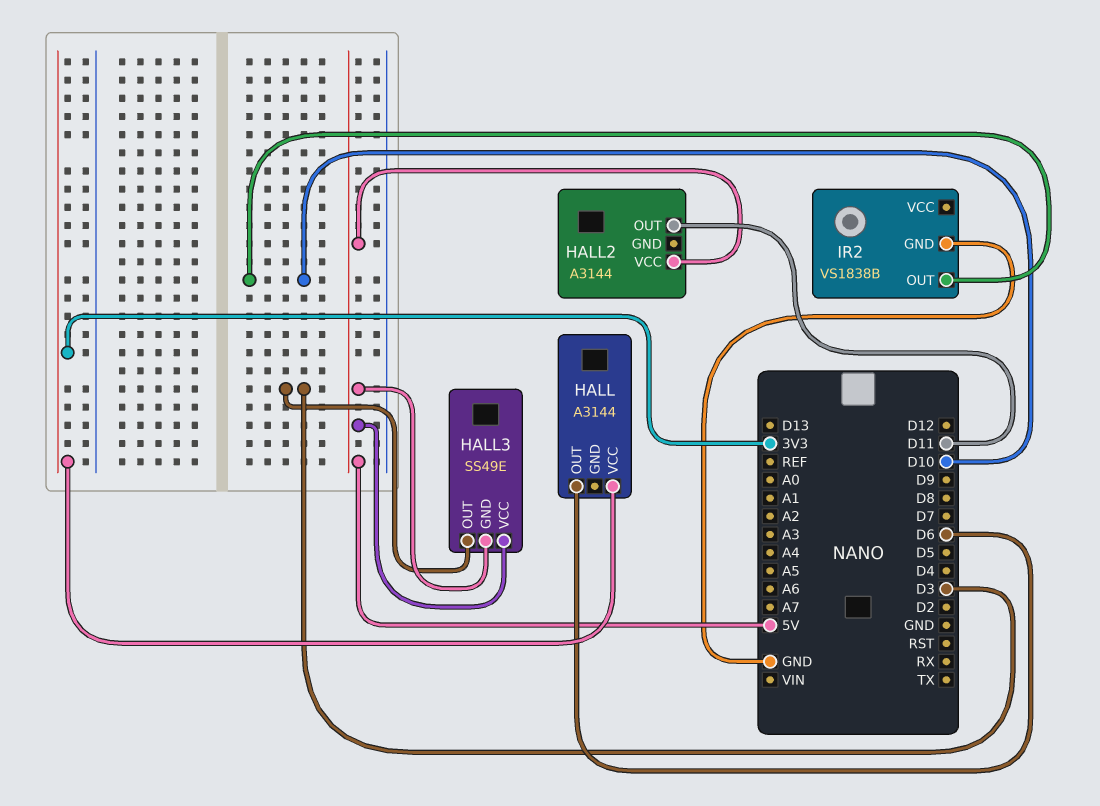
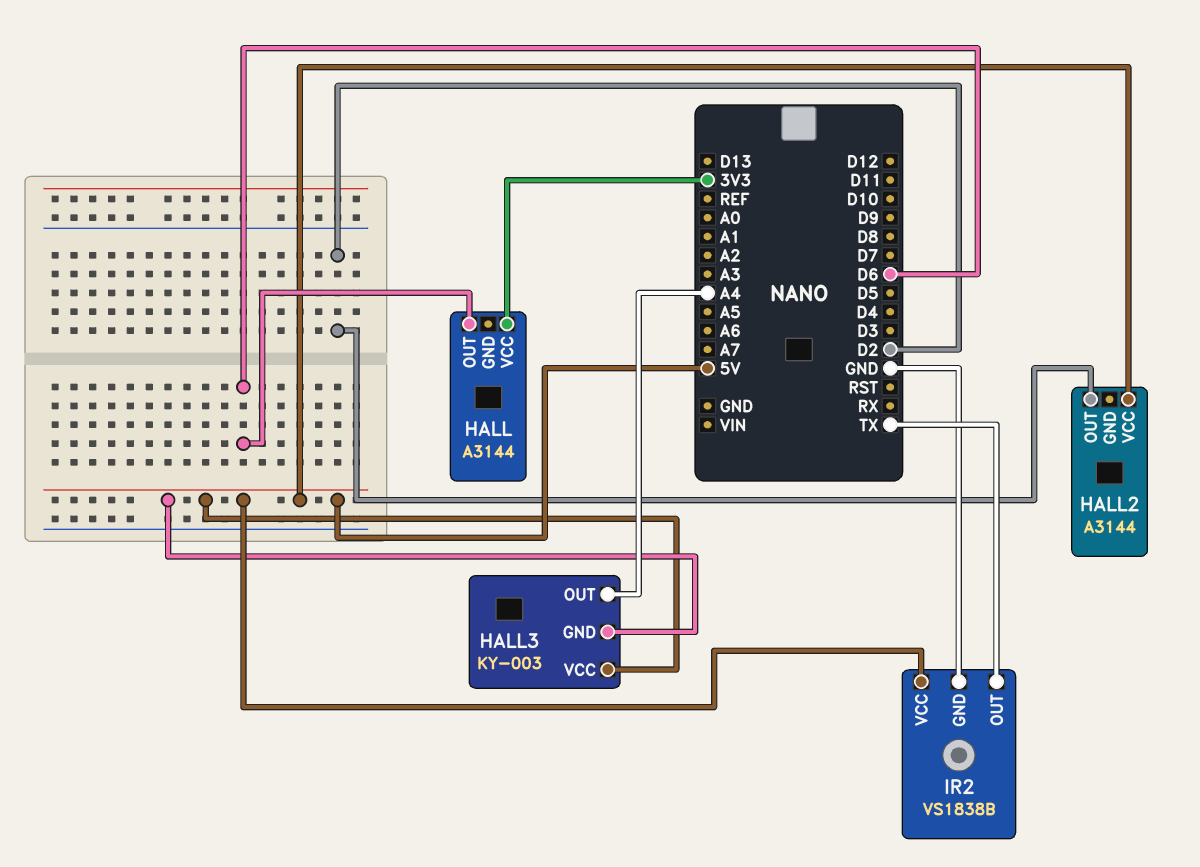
HALL2 pin OUT: D11 -> D2
HALL3: SS49E -> KY-003
HALL3 pin OUT: D3 -> A4
IR2 pin OUT: D10 -> TX
IR2 pin VCC: none -> 5V

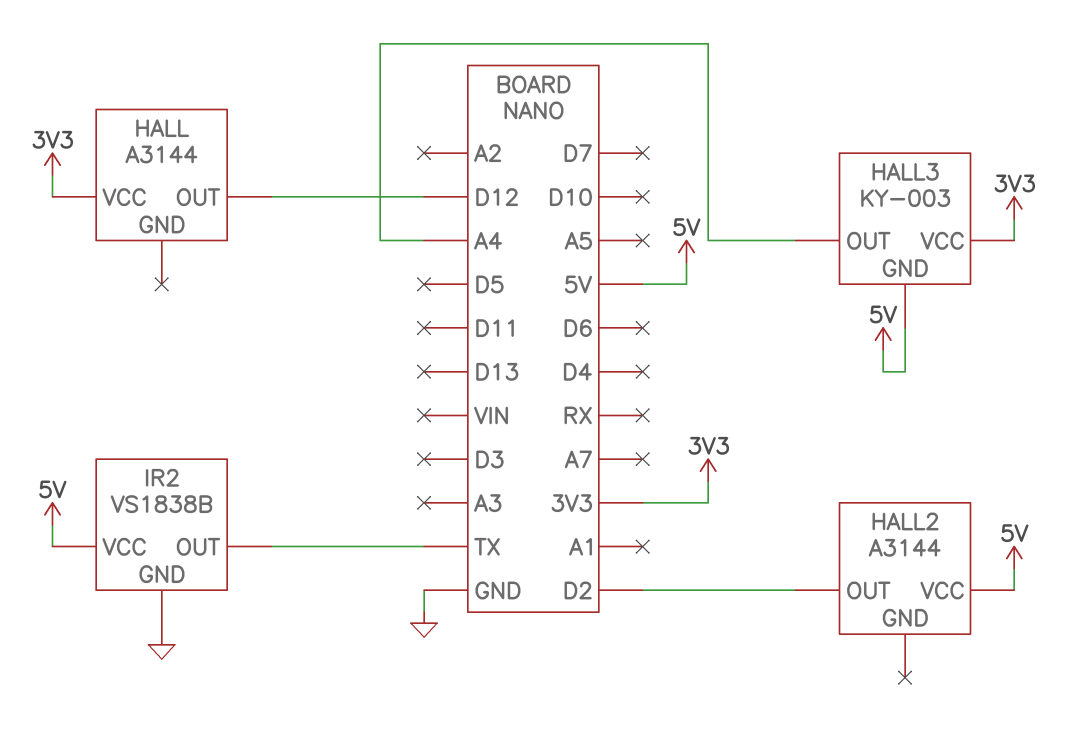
HALL pin OUT: D6 -> D12
HALL3 pin VCC: 5V -> 3V3

